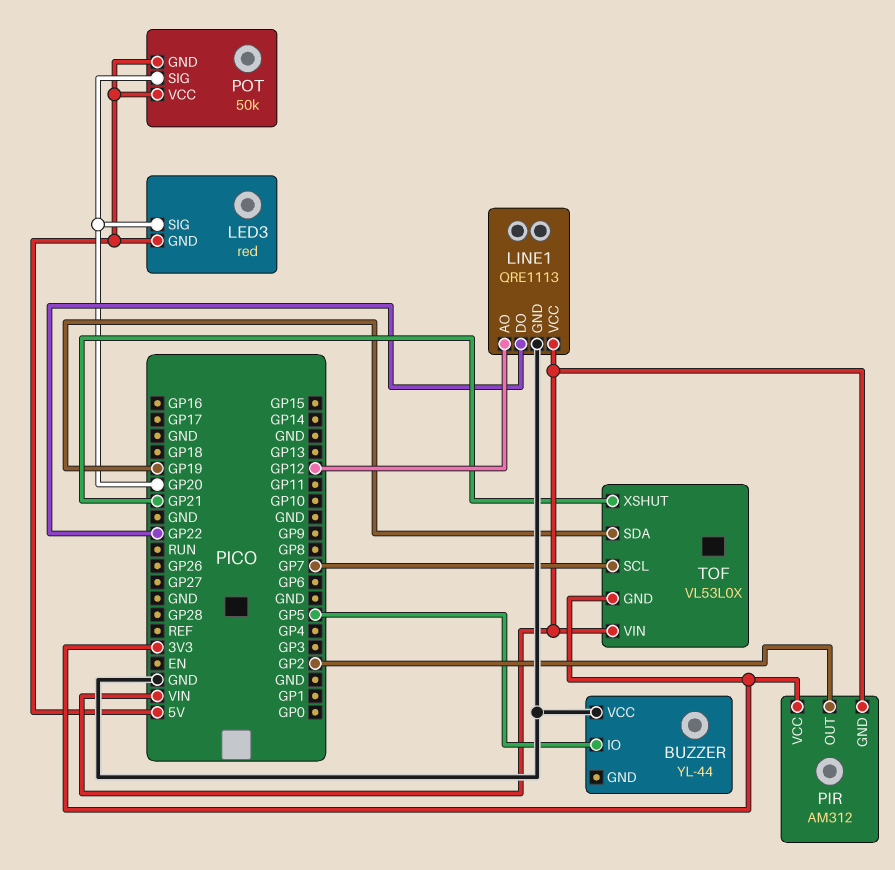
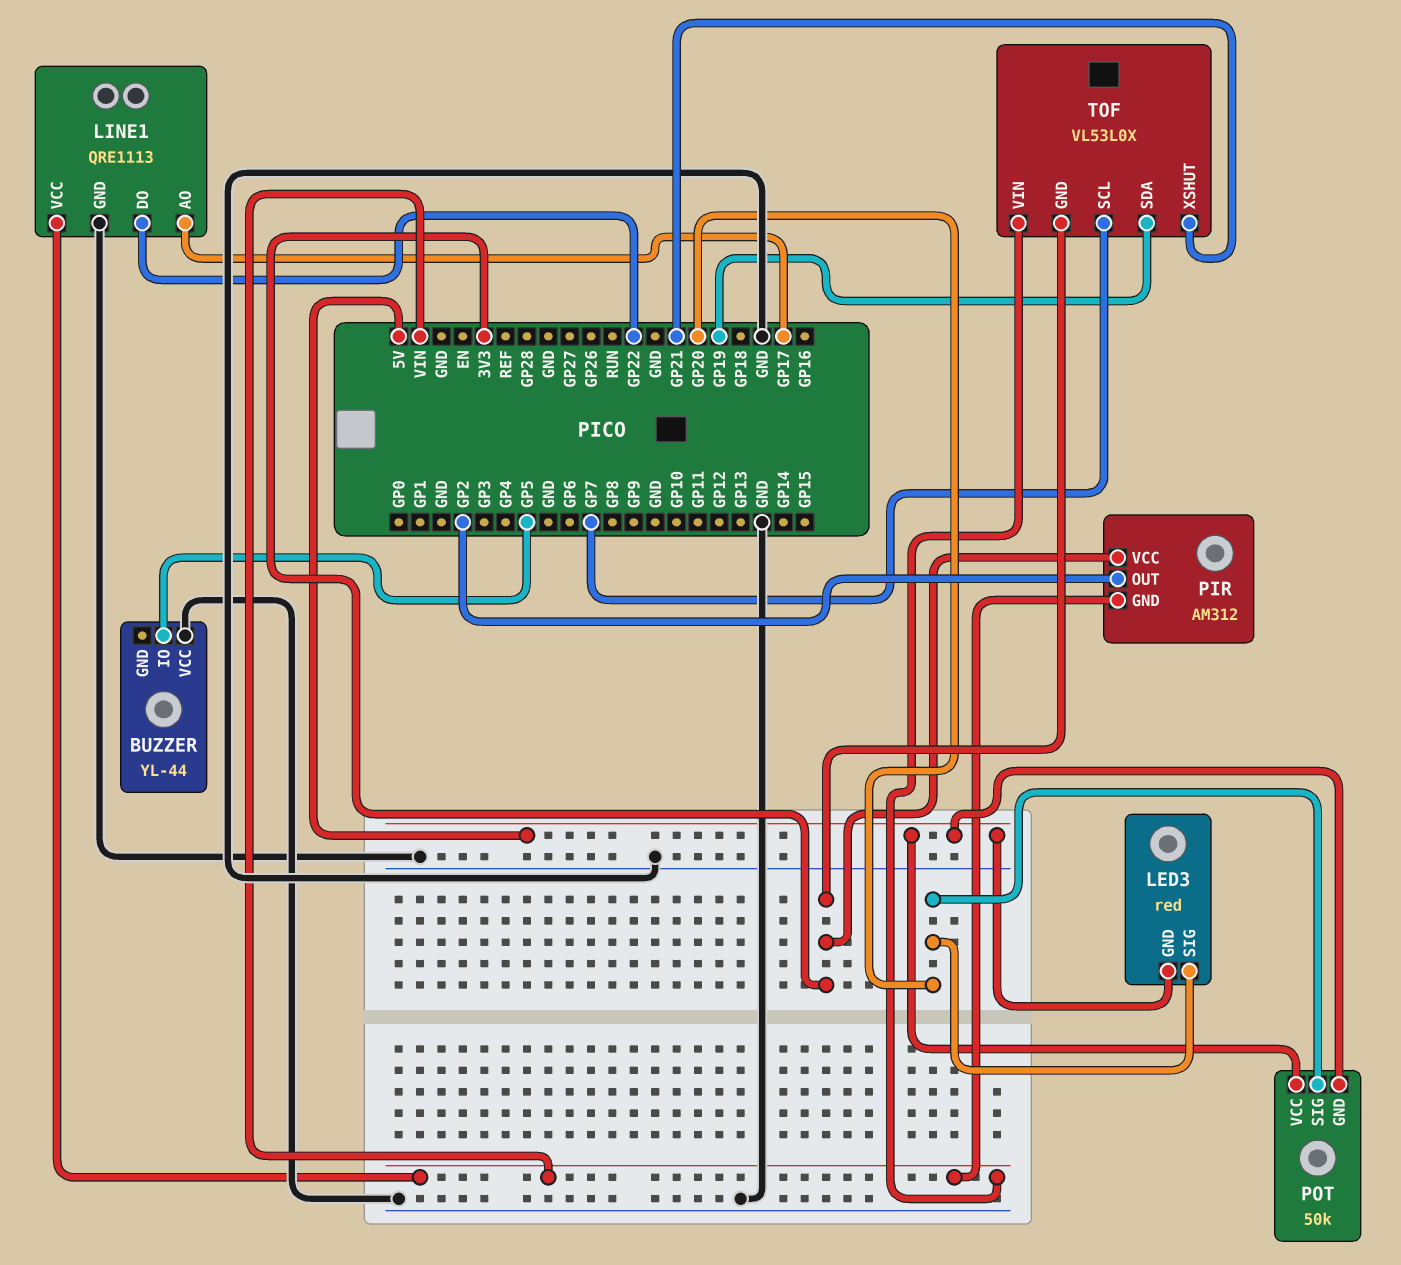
LINE1 pin AO: GP12 -> GP17

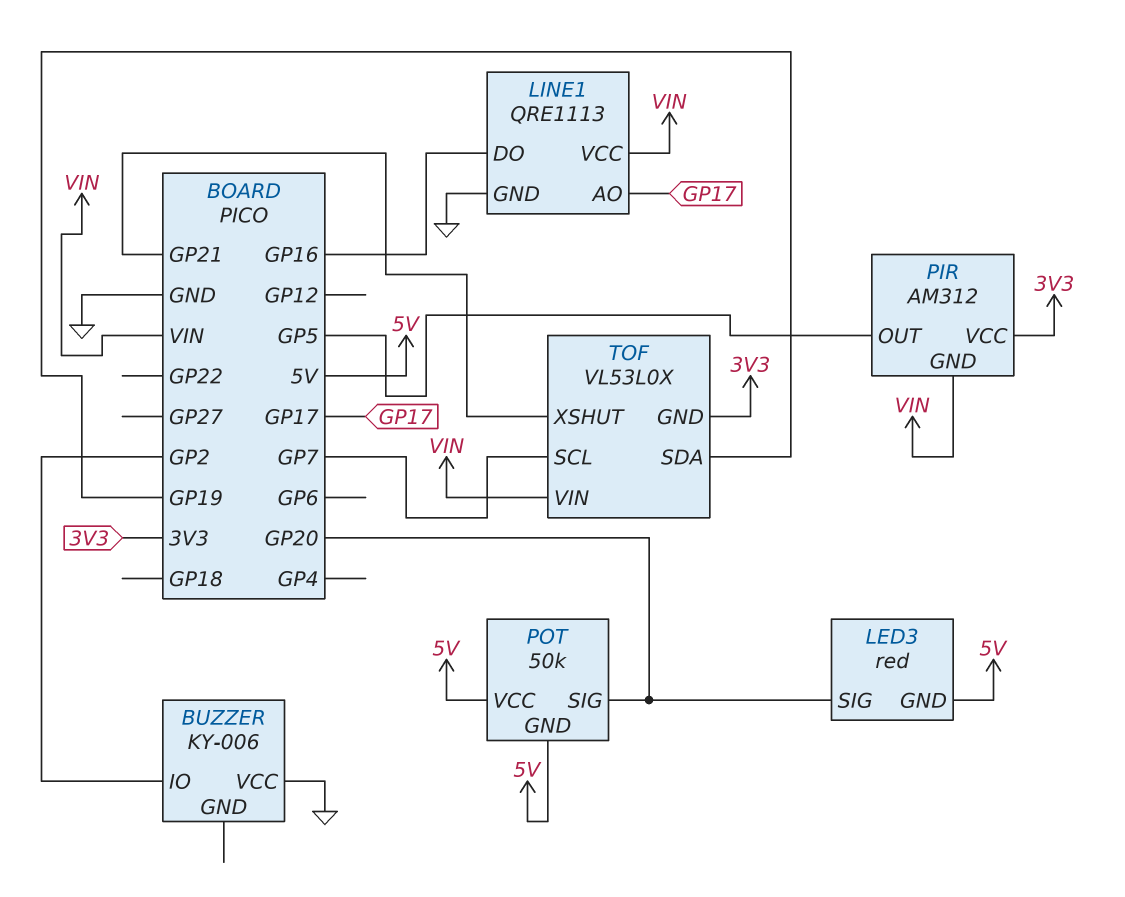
BUZZER: YL-44 -> KY-006
BUZZER pin IO: GP5 -> GP2
LINE1 pin DO: GP22 -> GP16
PIR pin OUT: GP2 -> GP5

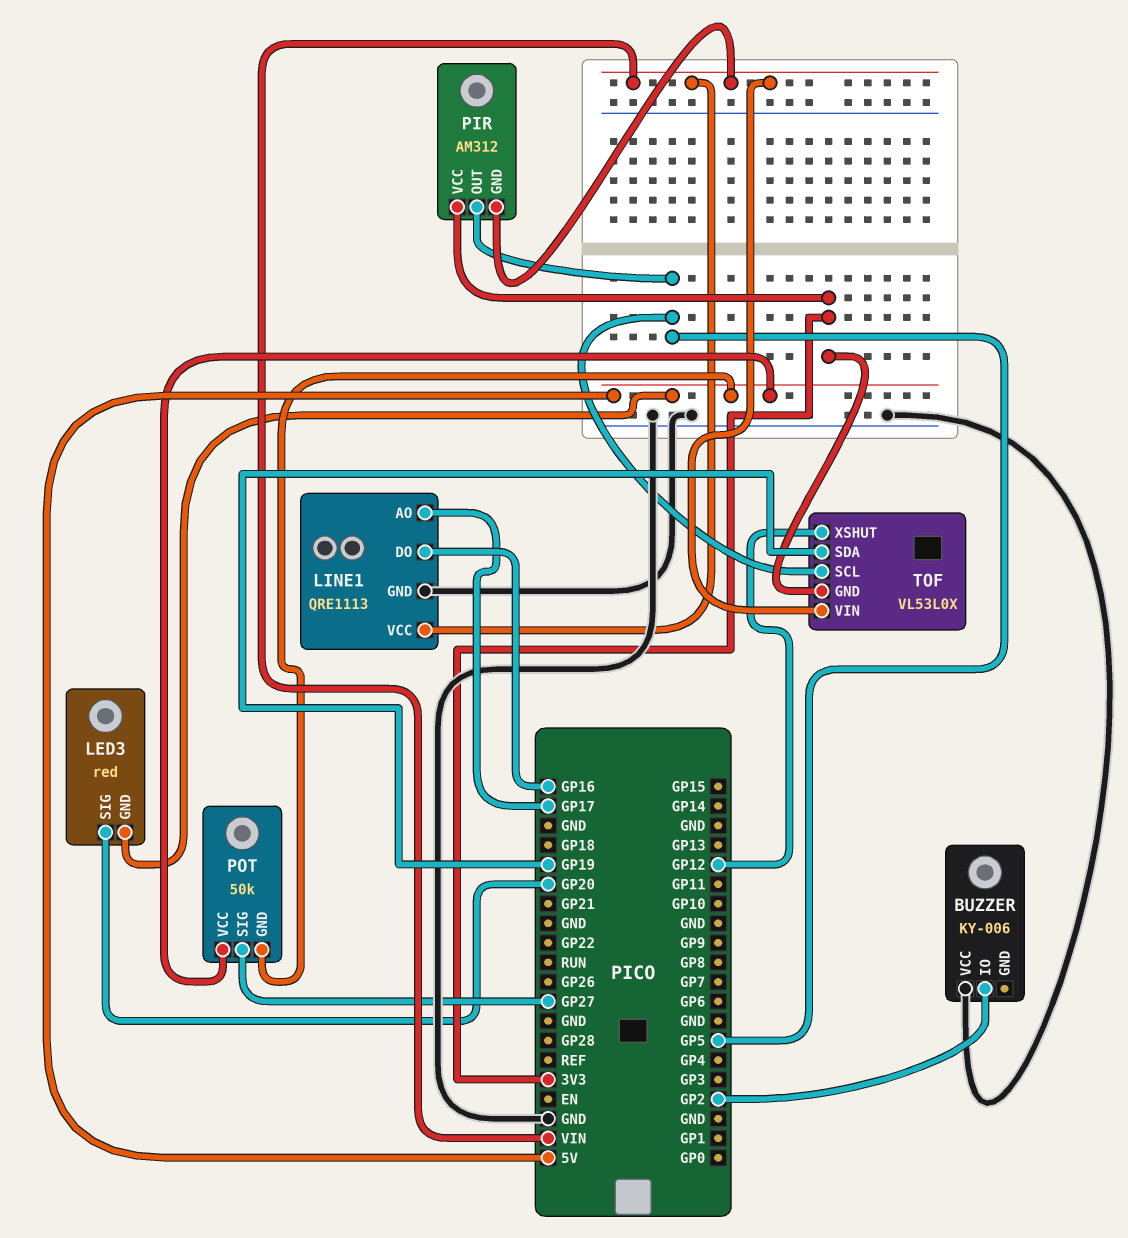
POT pin SIG: GP20 -> GP27
TOF pin SCL: GP7 -> GP5
TOF pin XSHUT: GP21 -> GP12

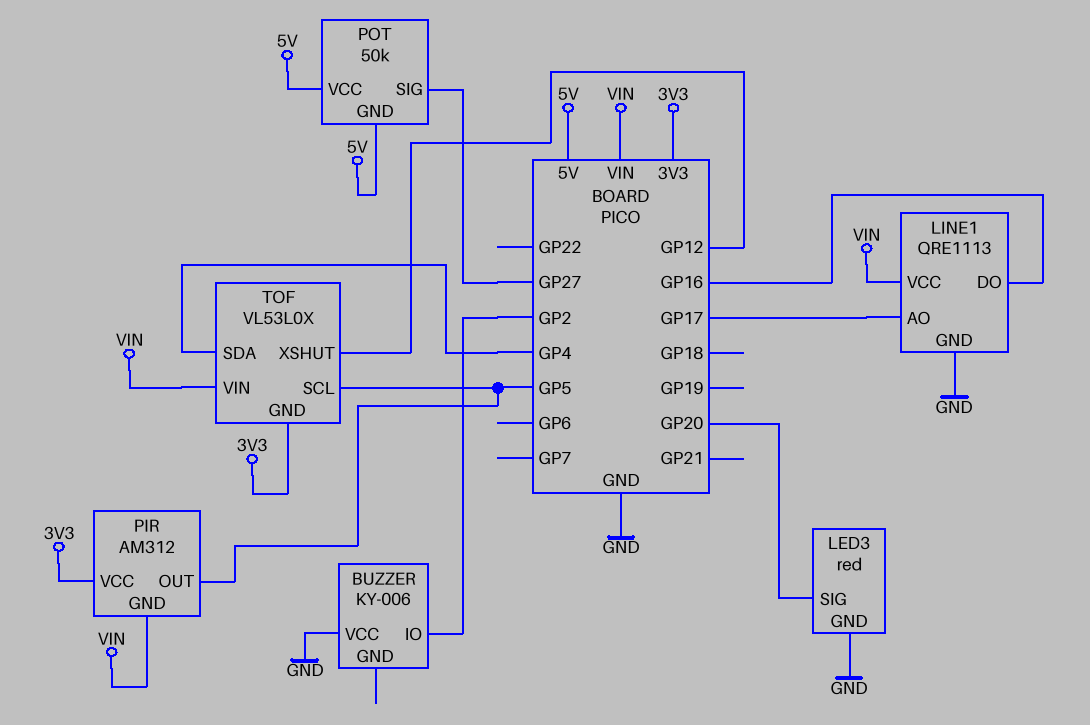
LED3 pin GND: 5V -> GND
TOF pin SDA: GP19 -> GP4

